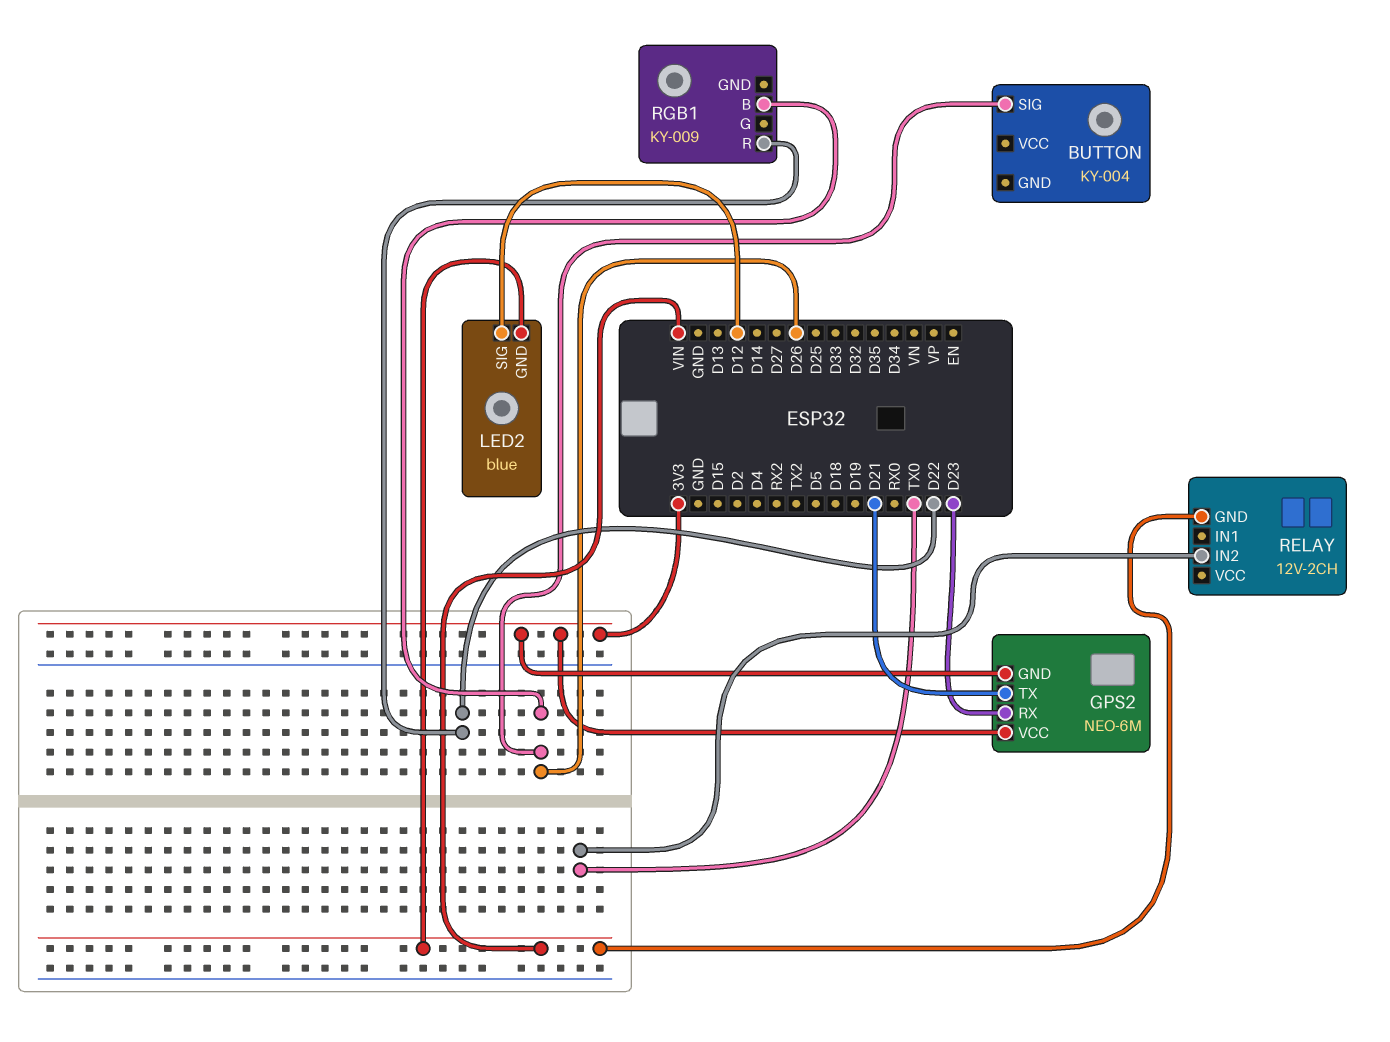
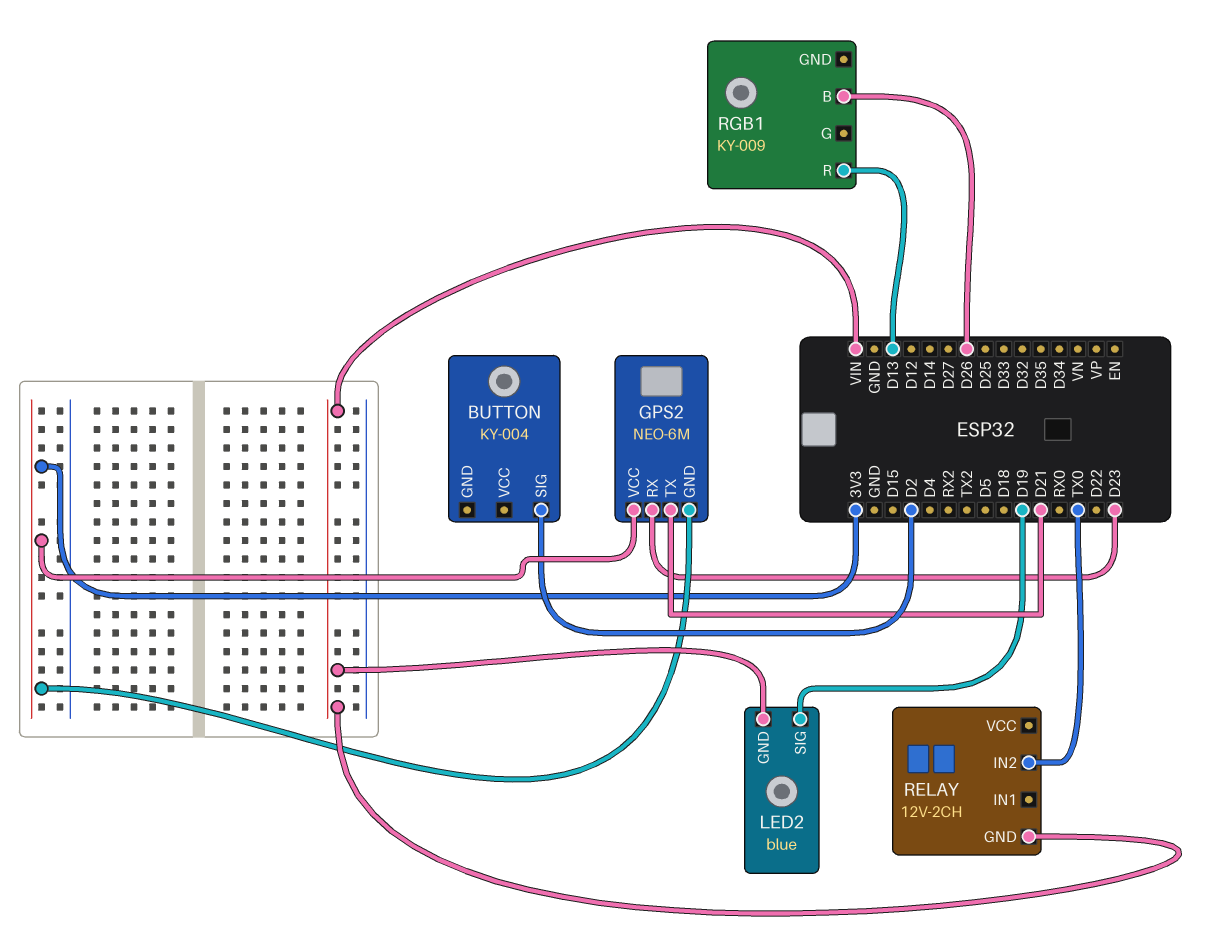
BUTTON pin SIG: D26 -> D2
LED2 pin SIG: D12 -> D19
RGB1 pin R: D22 -> D13

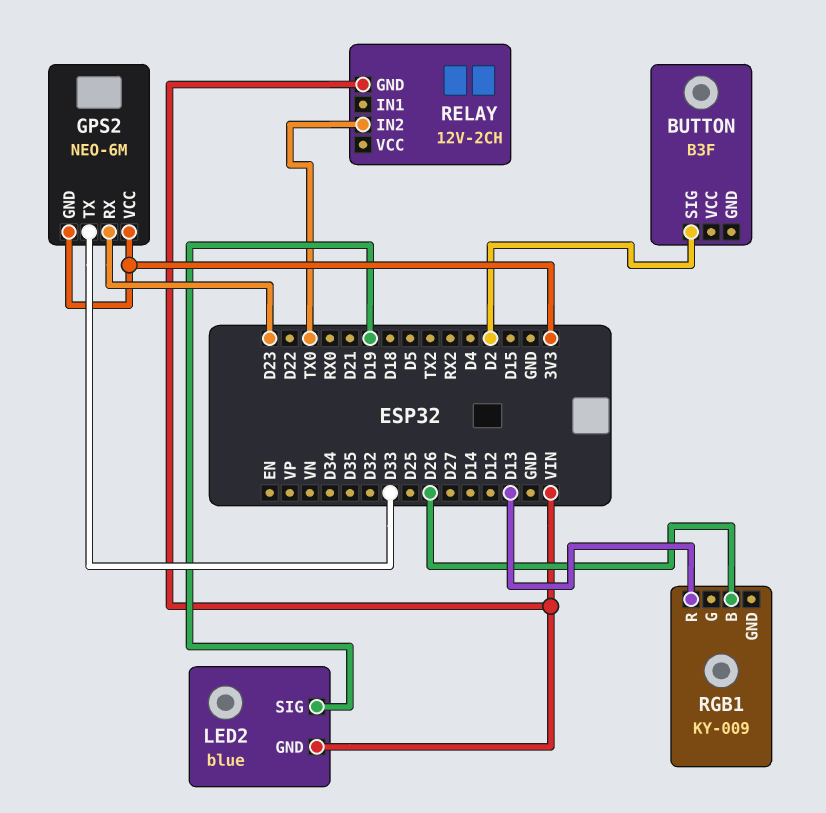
BUTTON: KY-004 -> B3F
GPS2 pin TX: D21 -> D33

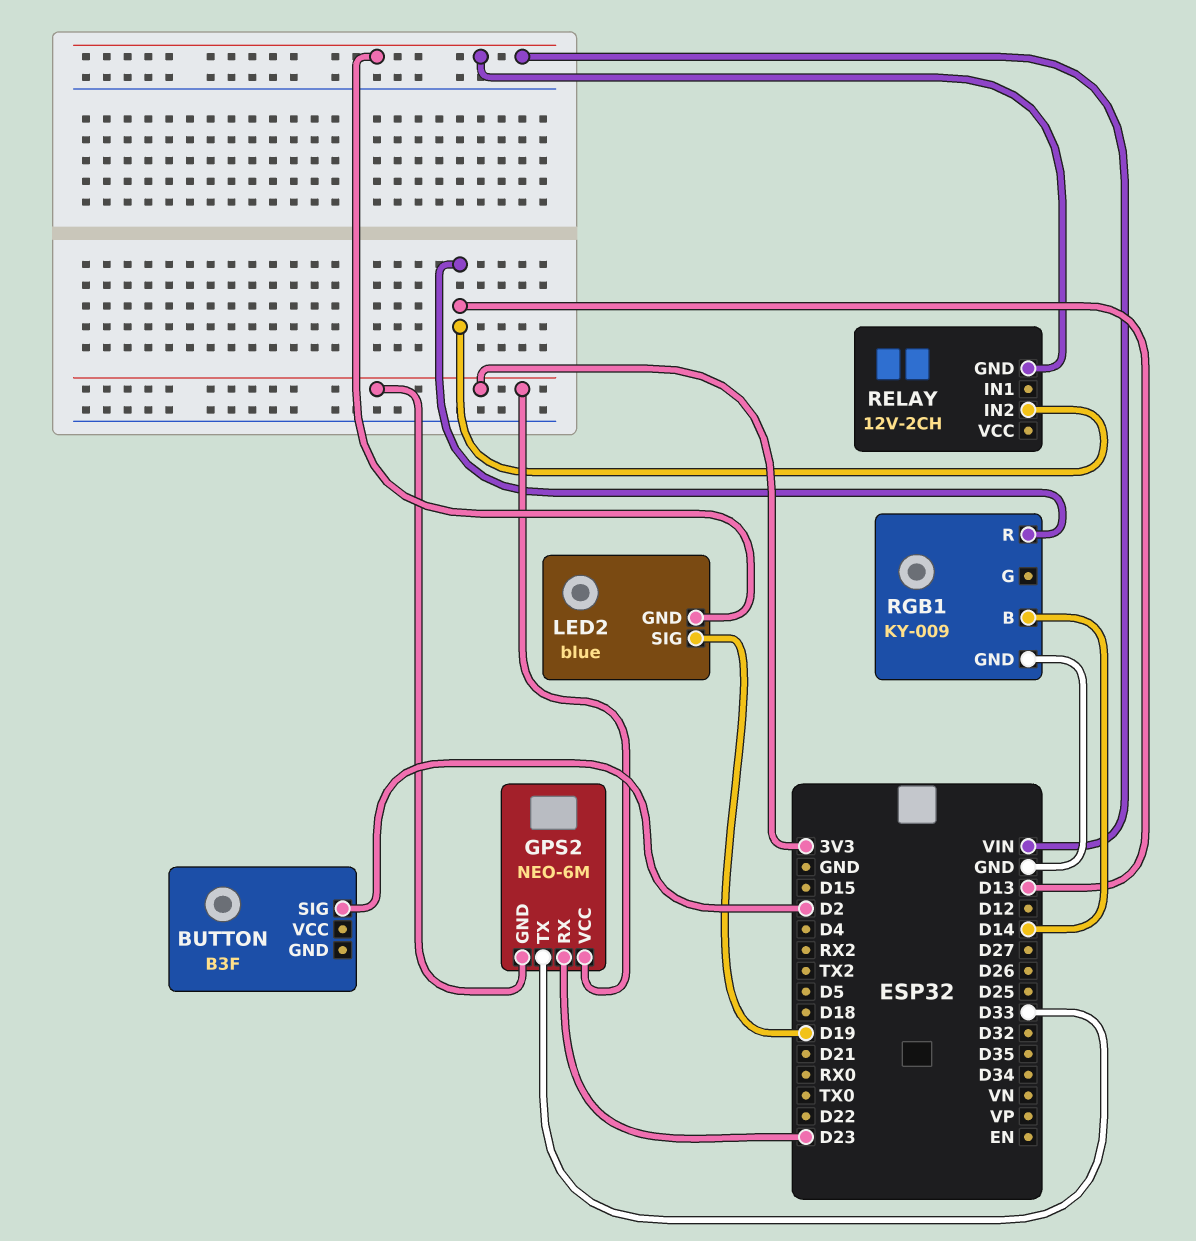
RELAY pin IN2: TX0 -> D13
RGB1 pin B: D26 -> D14
RGB1 pin GND: none -> GND

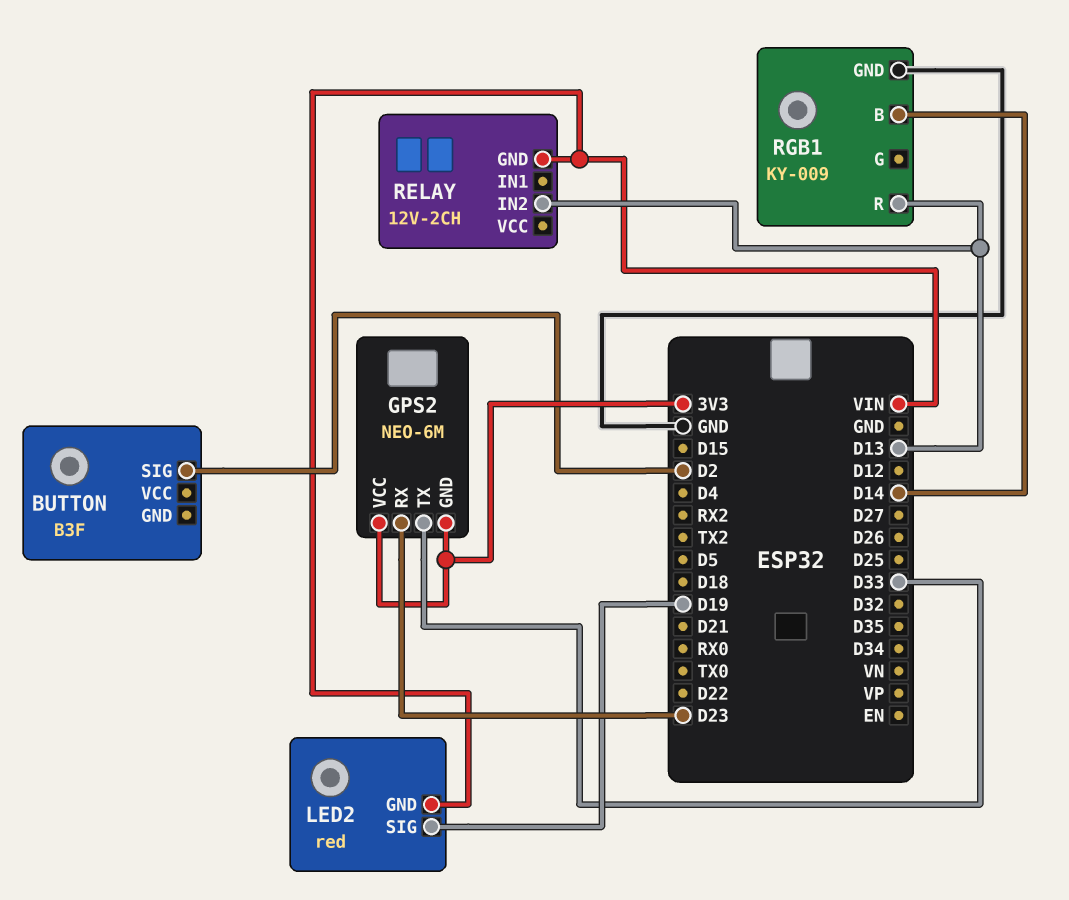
LED2: blue -> red

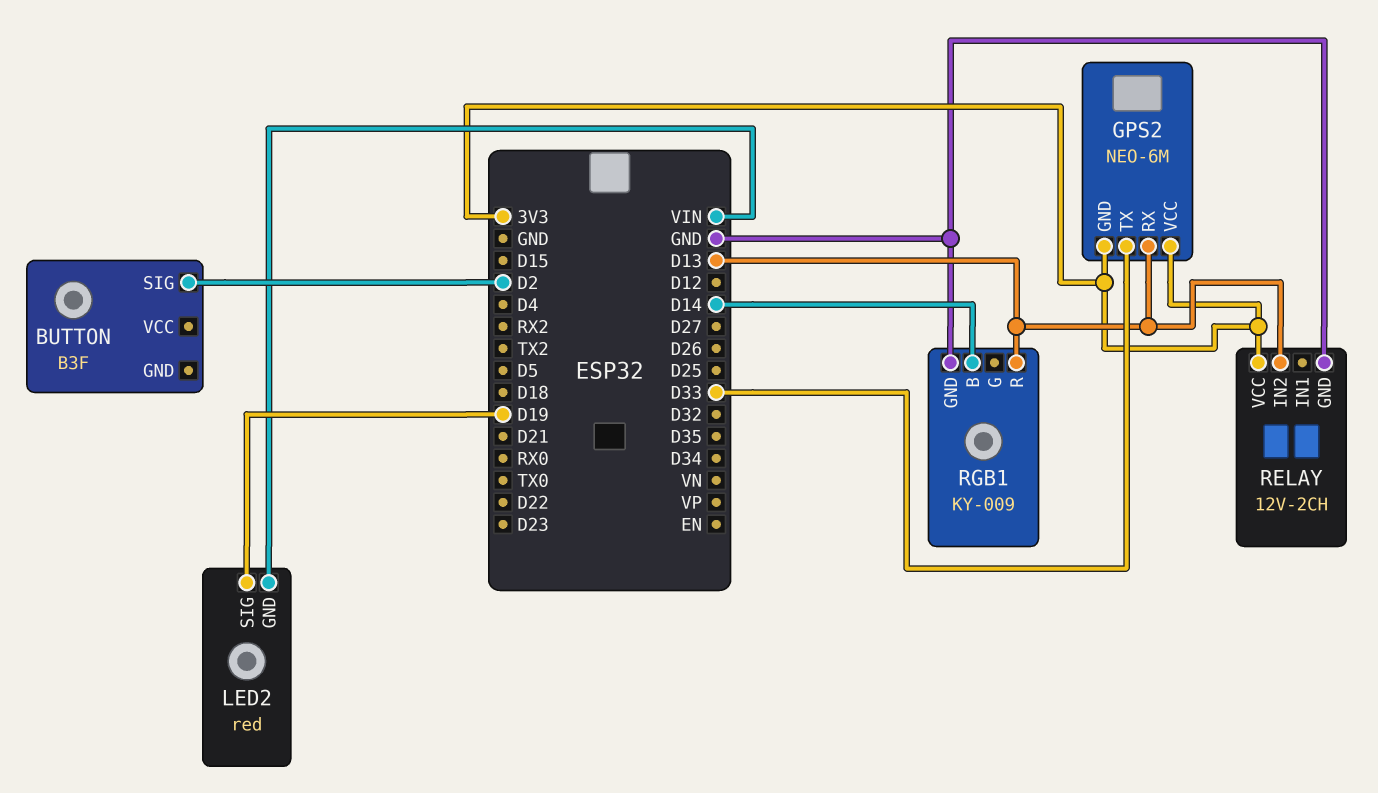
GPS2 pin RX: D23 -> D13
RELAY pin GND: VIN -> GND
RELAY pin VCC: none -> 3V3

